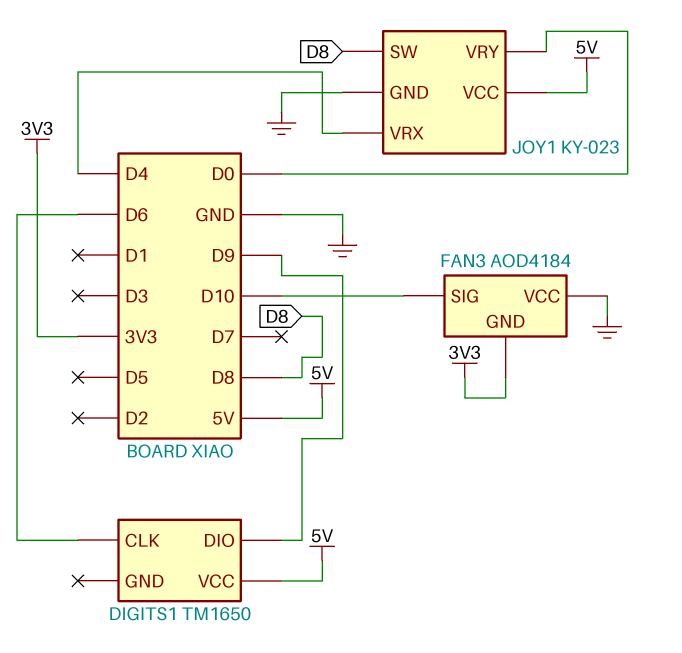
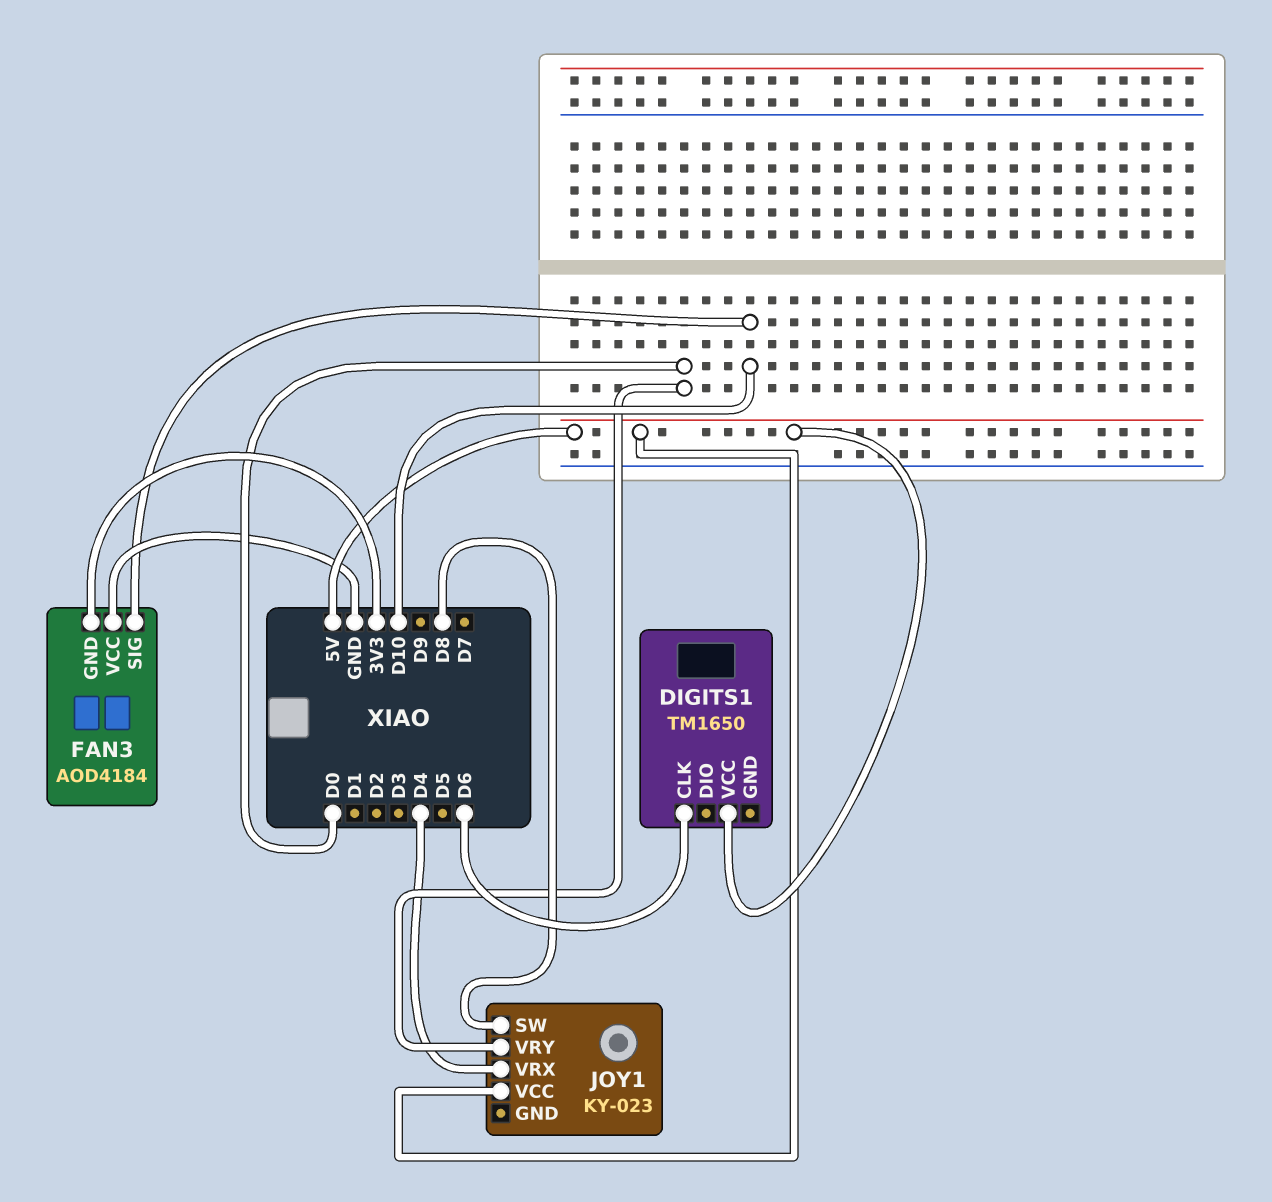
DIGITS1 pin DIO: D9 -> none
JOY1 pin GND: GND -> none

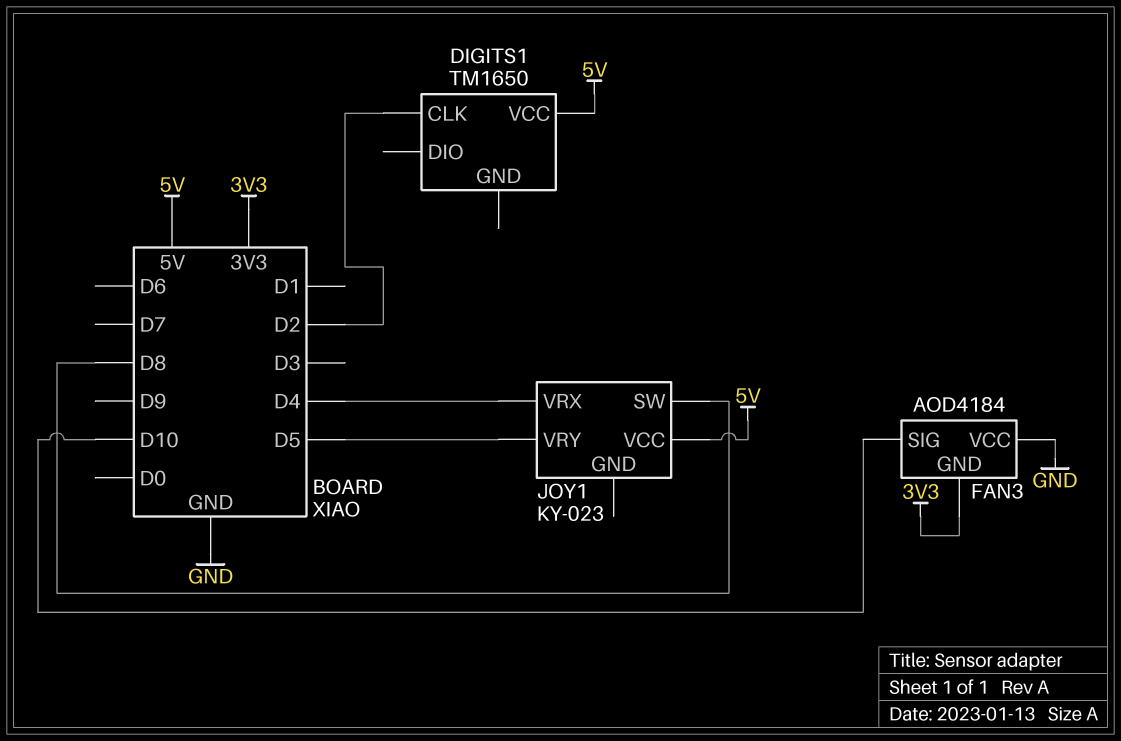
DIGITS1 pin CLK: D6 -> D2
JOY1 pin VRY: D0 -> D5

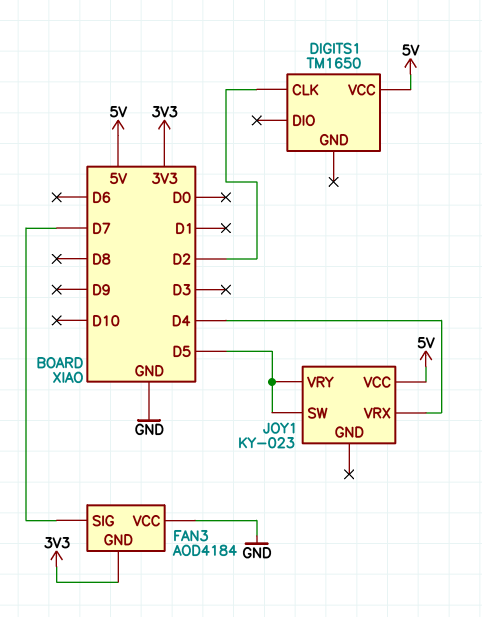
FAN3 pin SIG: D10 -> D7
JOY1 pin SW: D8 -> D5

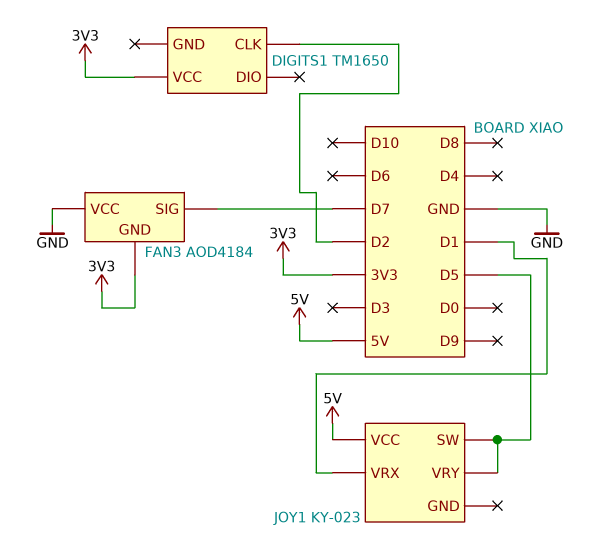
DIGITS1 pin VCC: 5V -> 3V3
JOY1 pin VRX: D4 -> D1

